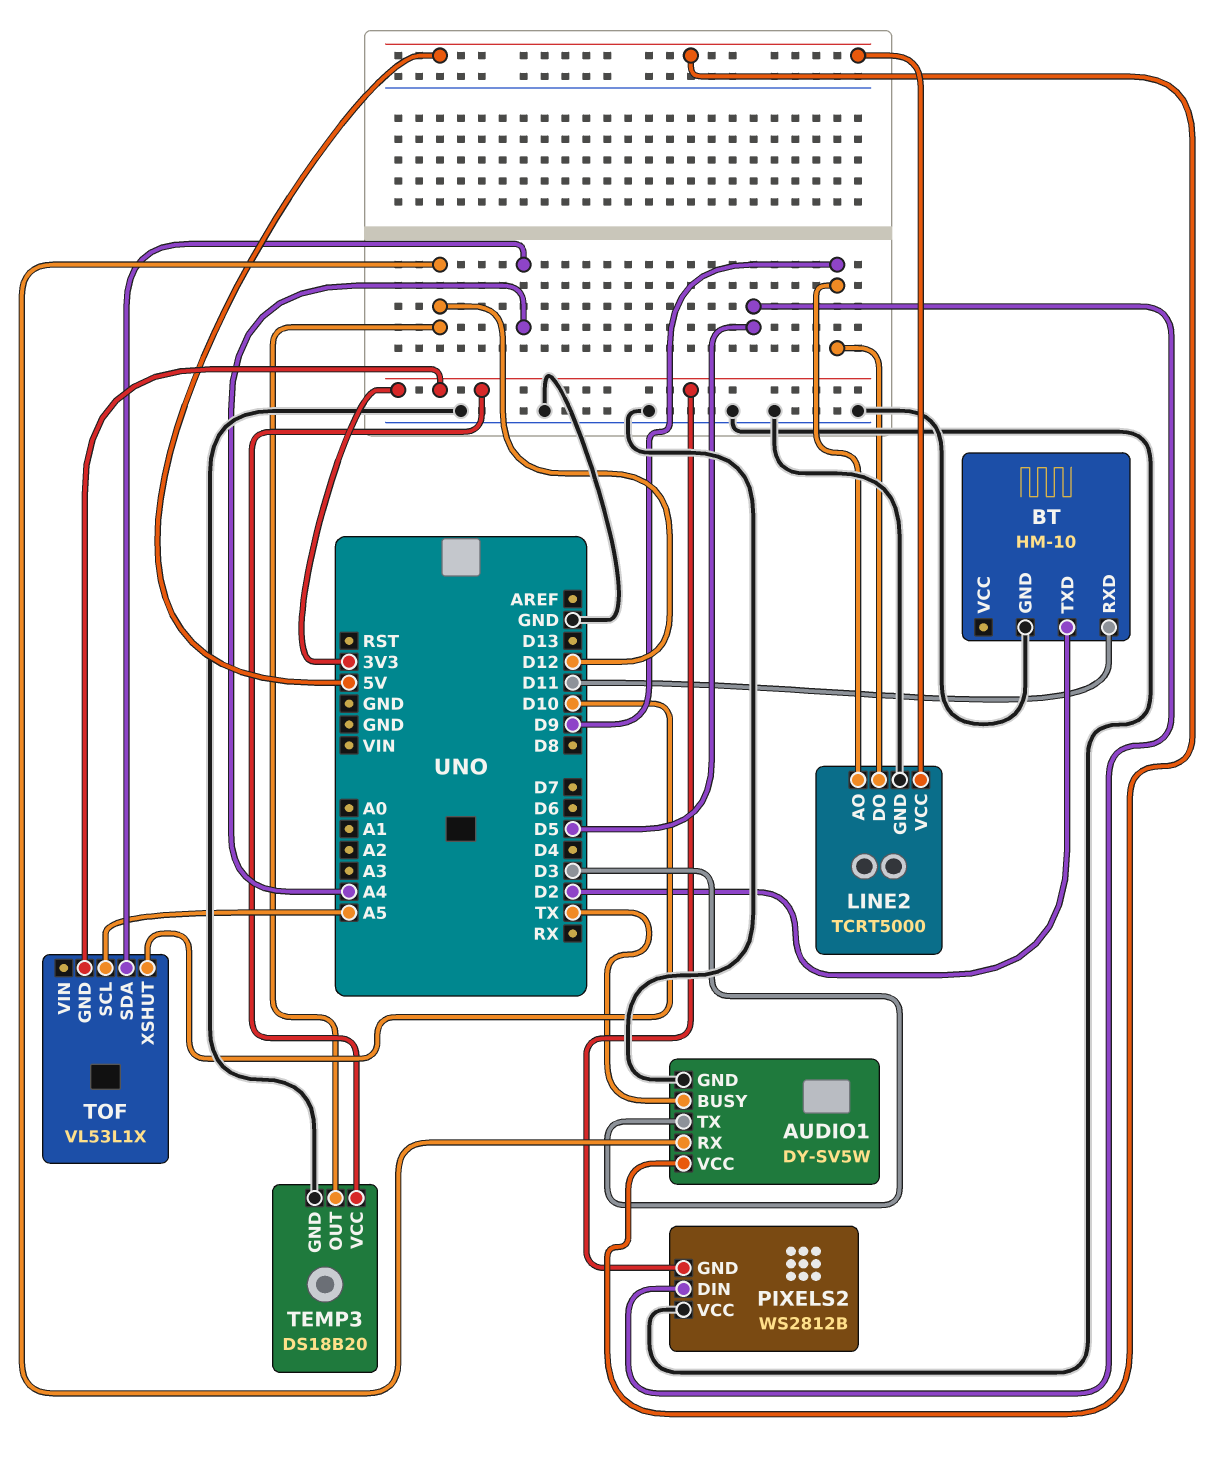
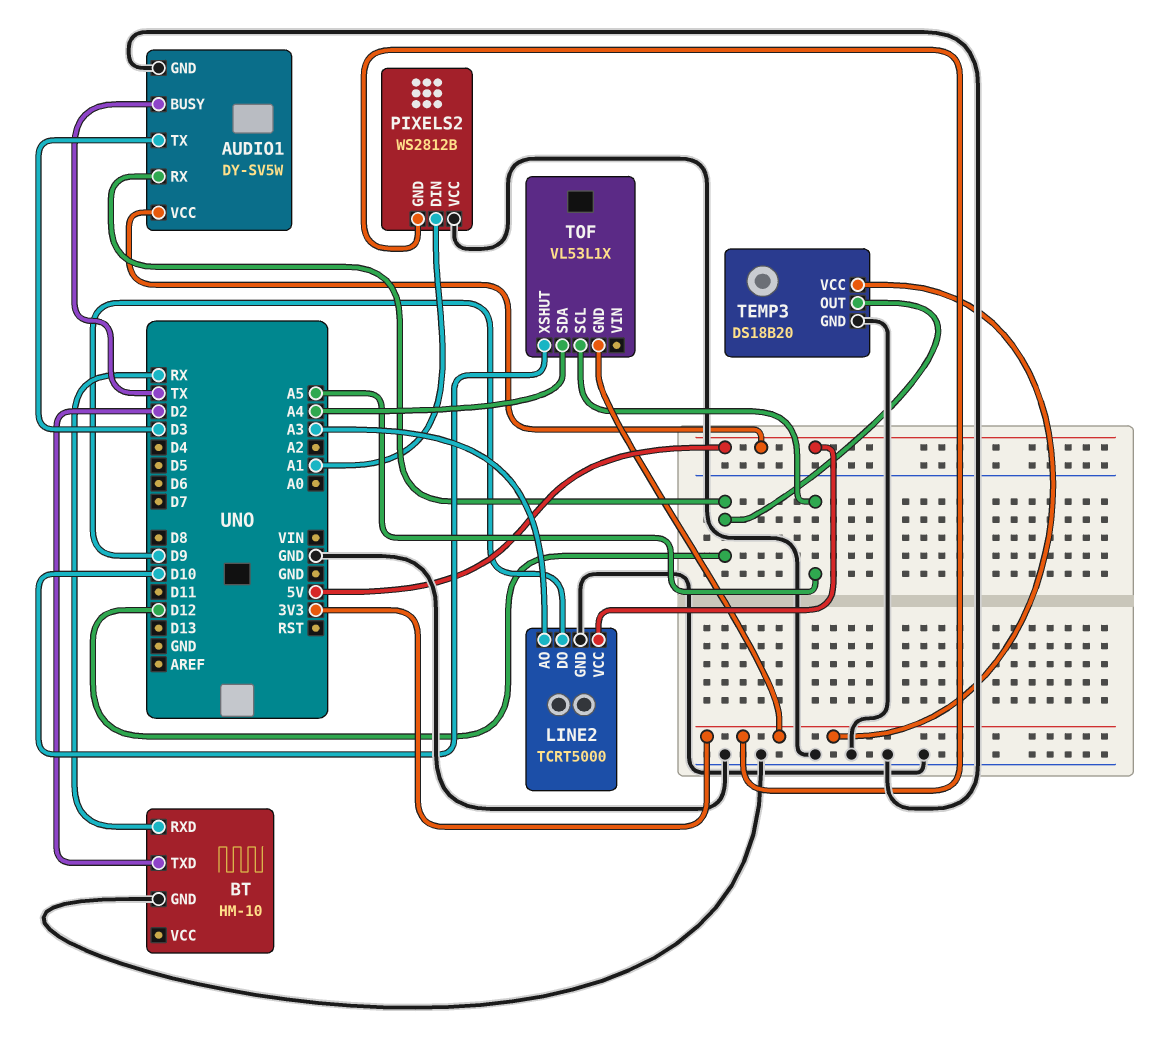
BT pin RXD: D11 -> RX
LINE2 pin AO: D9 -> A3
PIXELS2 pin DIN: D5 -> A1

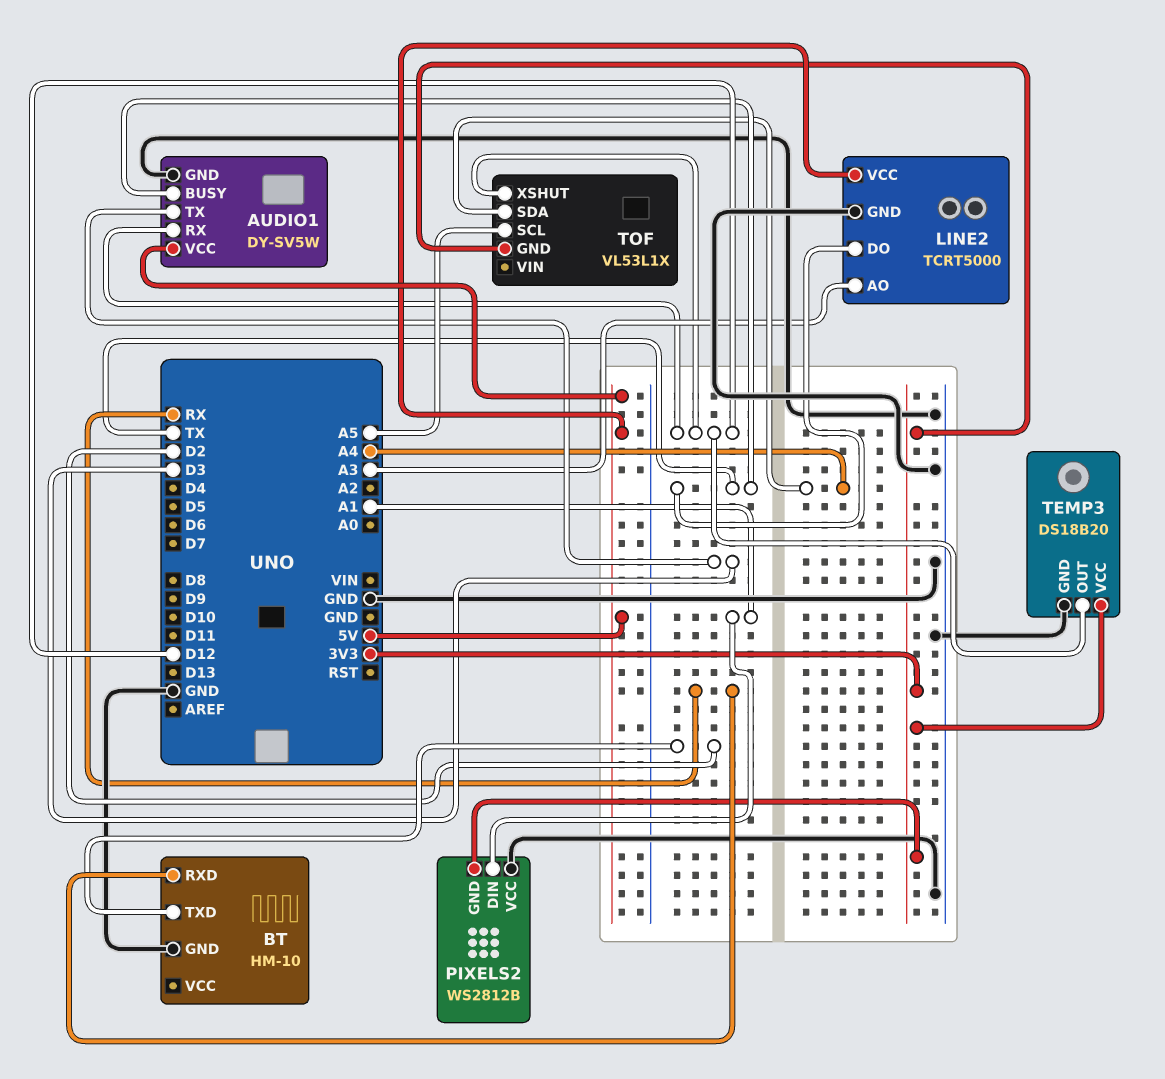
LINE2 pin DO: D9 -> TX
TOF pin XSHUT: D10 -> D12

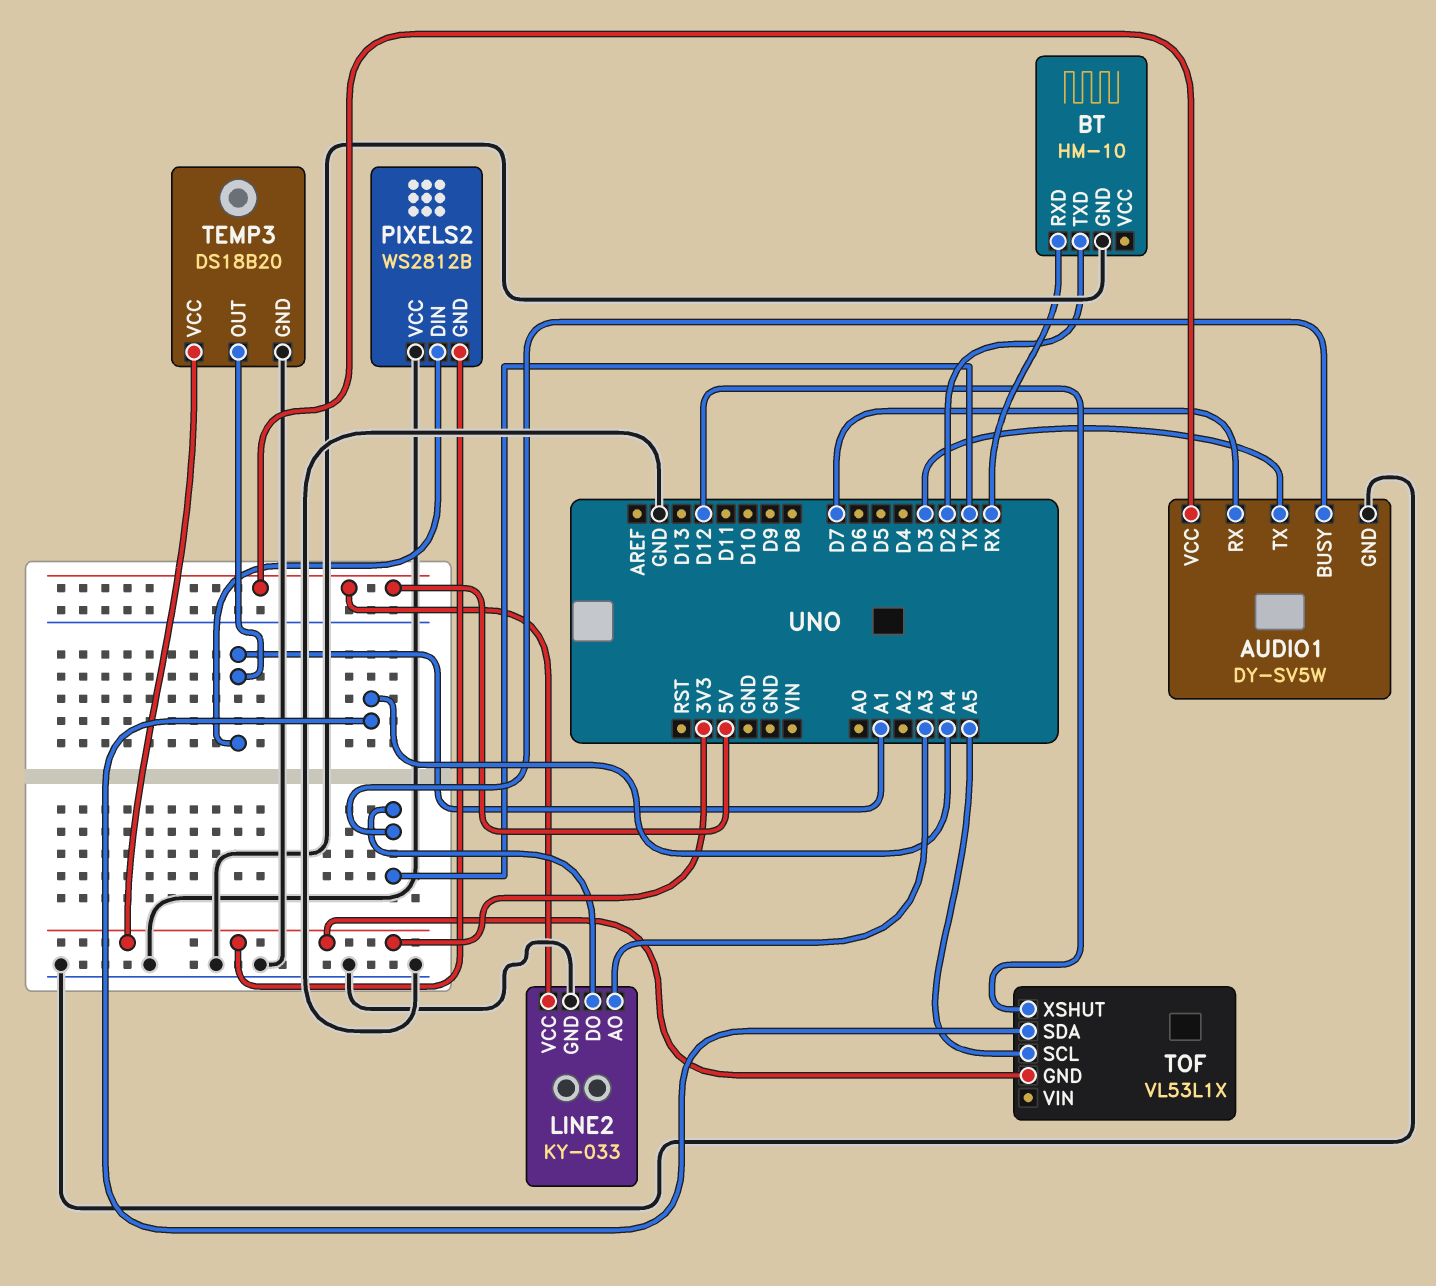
AUDIO1 pin RX: D12 -> D7
LINE2: TCRT5000 -> KY-033
TEMP3 pin OUT: D12 -> A1

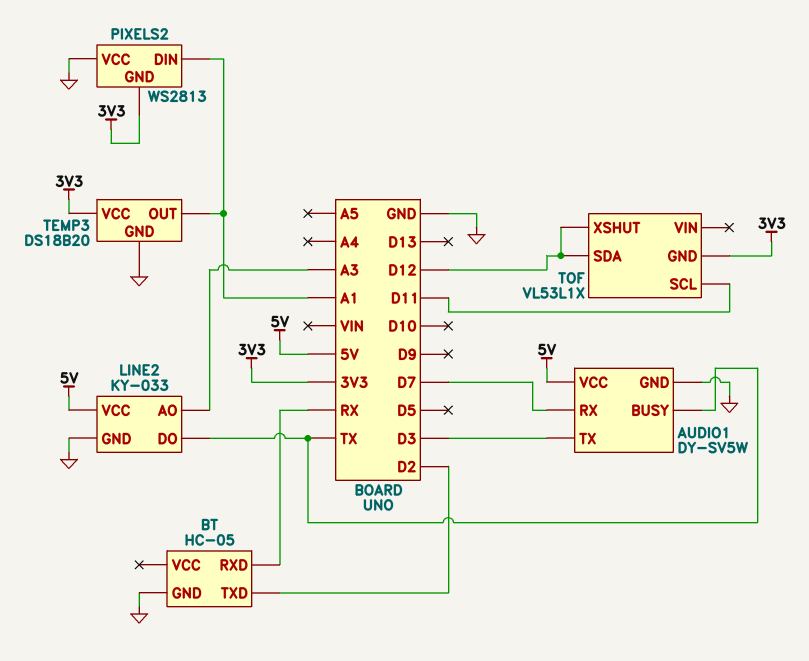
BT: HM-10 -> HC-05
PIXELS2: WS2812B -> WS2813
TOF pin SCL: A5 -> D11
TOF pin SDA: A4 -> D12

